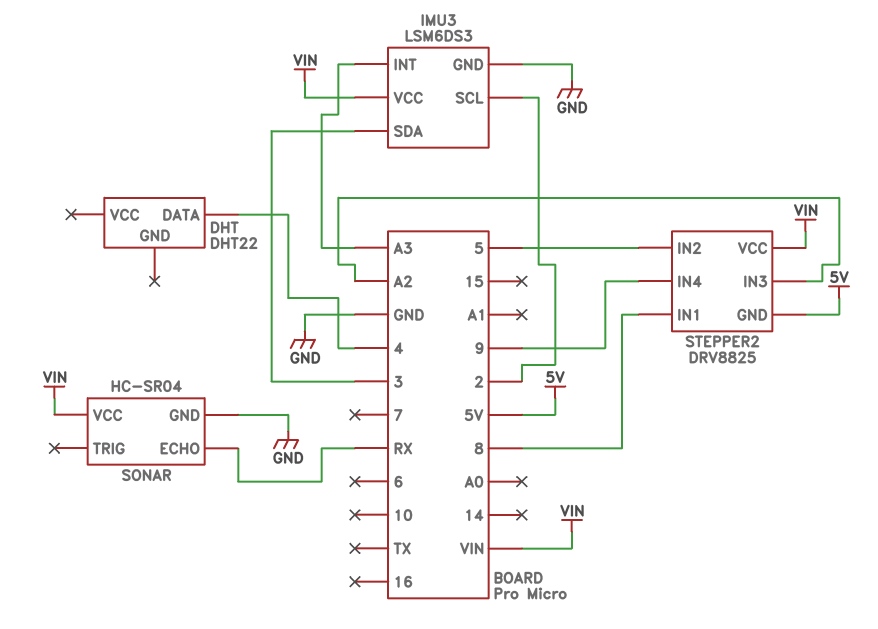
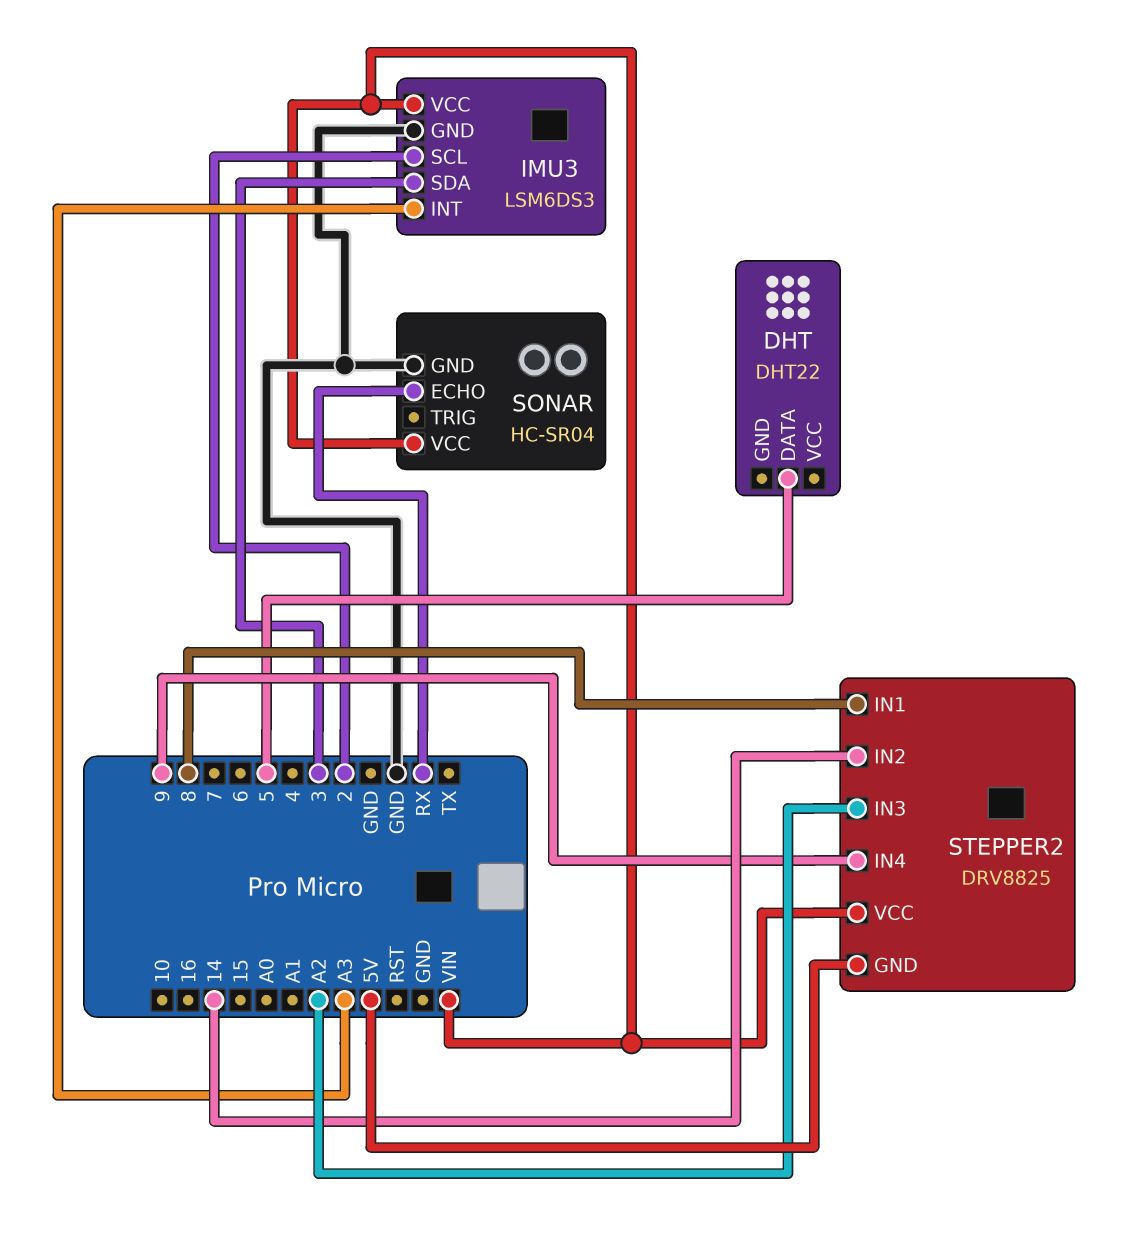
DHT pin DATA: 4 -> 5
STEPPER2 pin IN2: 5 -> 14

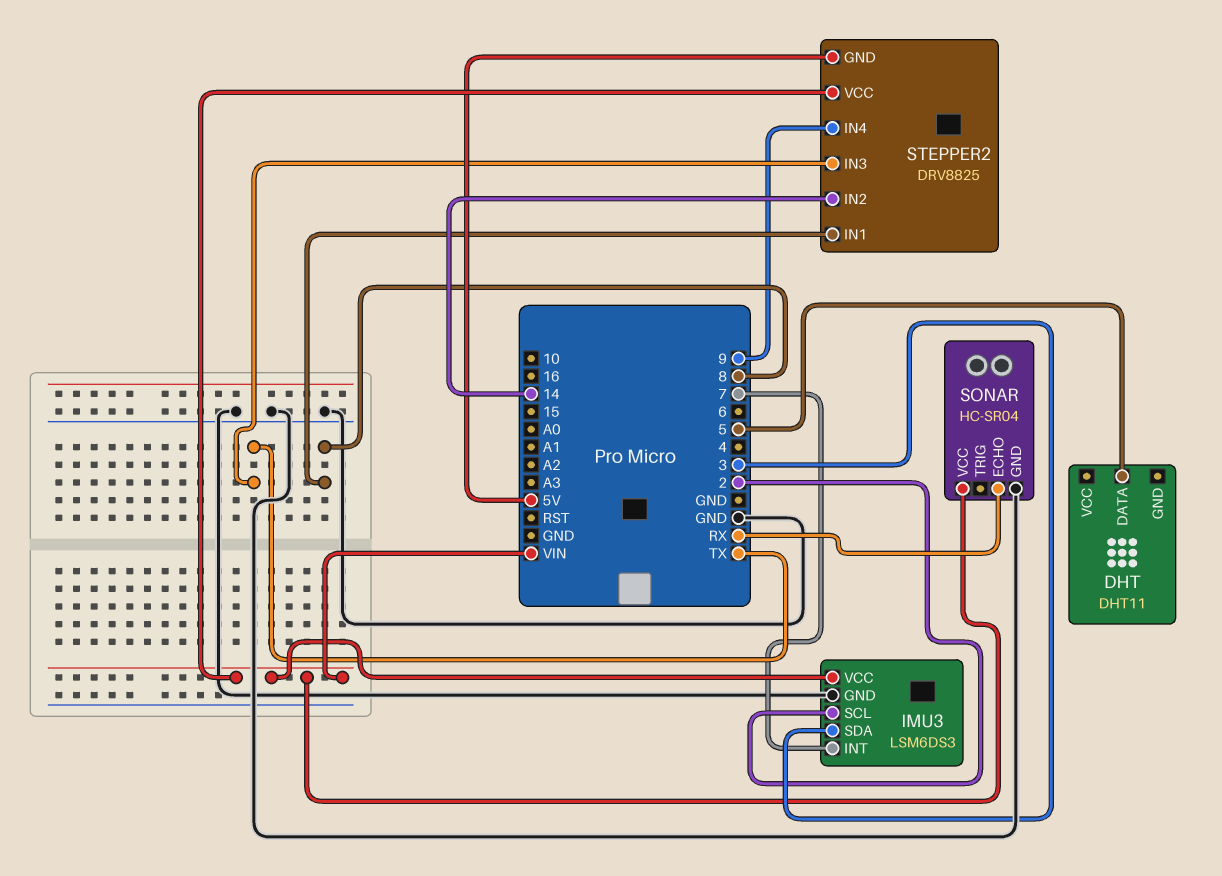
DHT: DHT22 -> DHT11
IMU3 pin INT: A3 -> 7
STEPPER2 pin IN3: A2 -> TX

